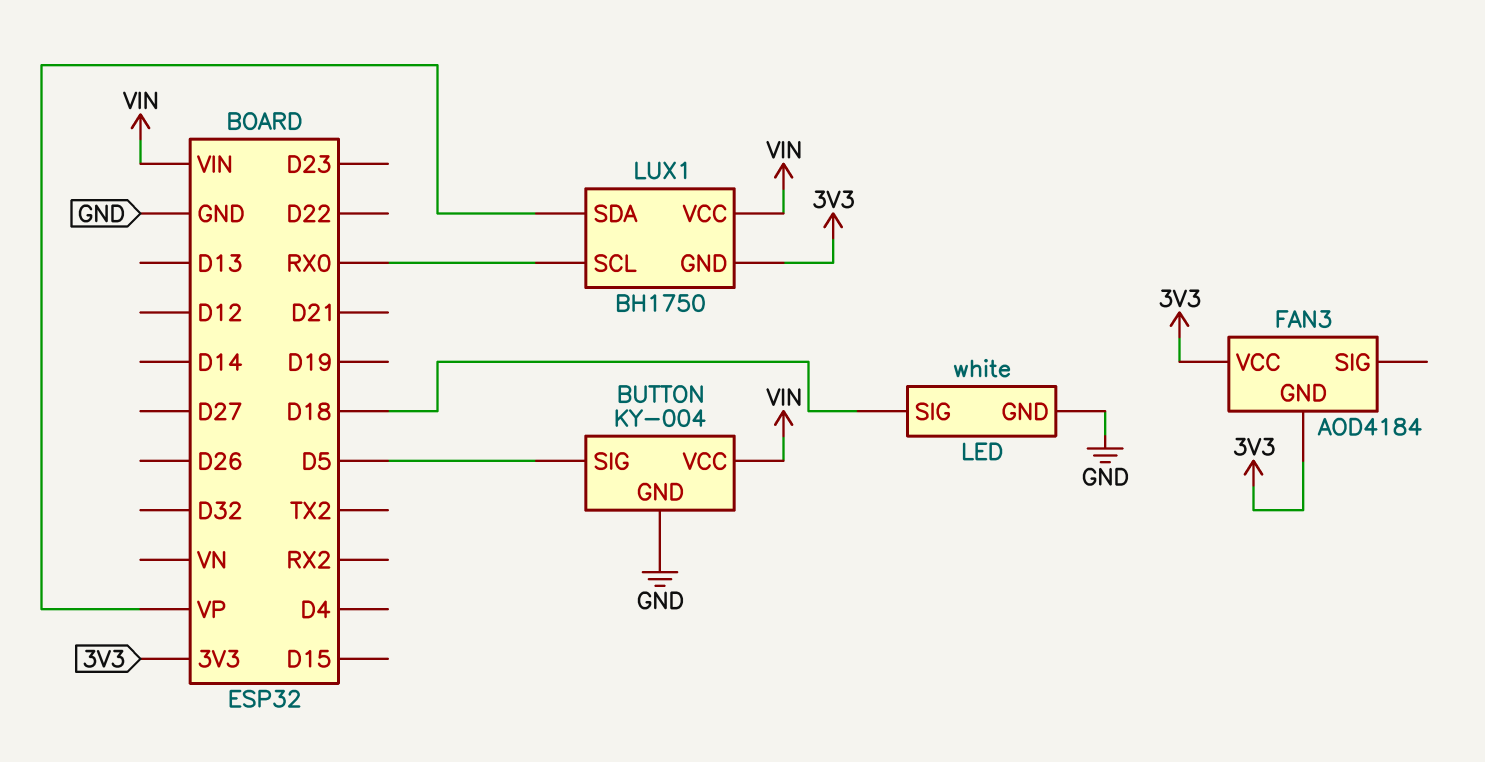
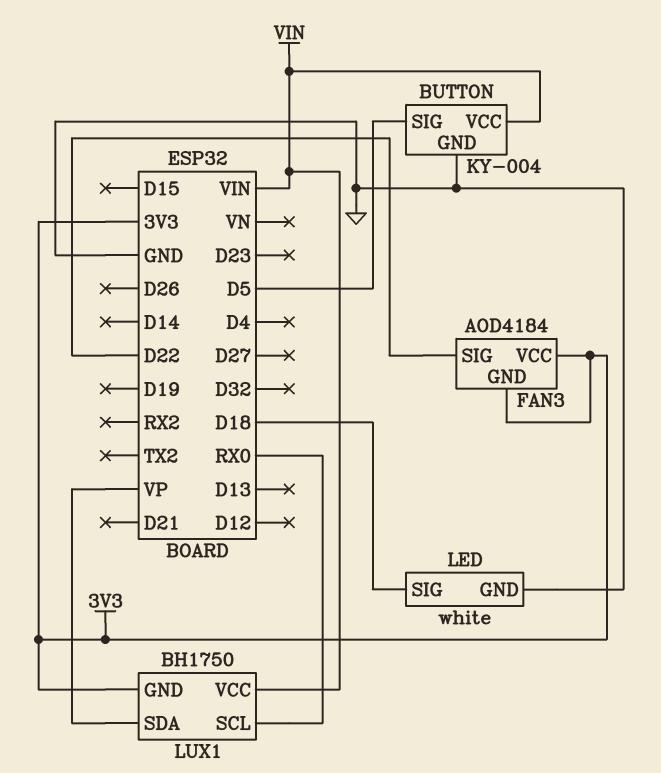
FAN3 pin SIG: none -> D22

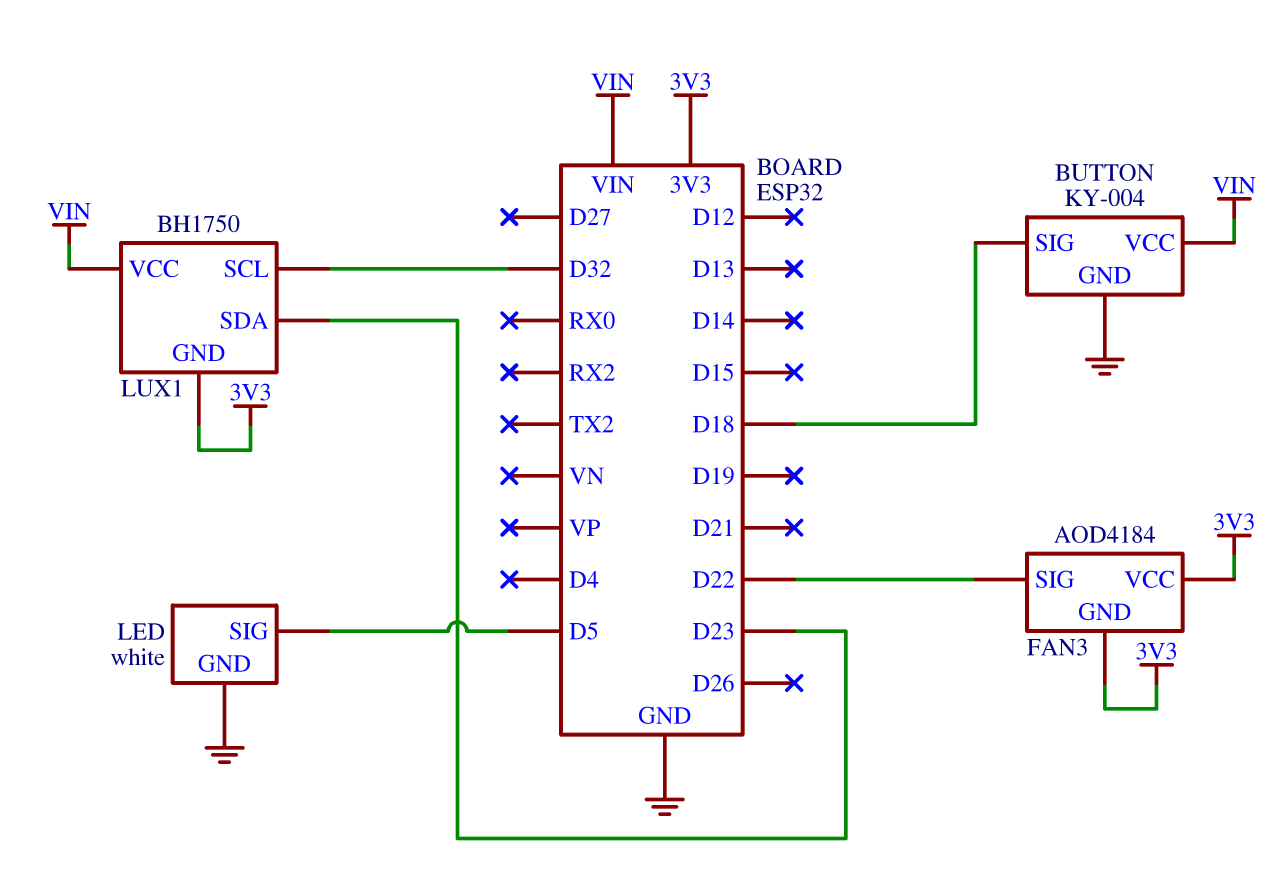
BUTTON pin SIG: D5 -> D18
LED pin SIG: D18 -> D5
LUX1 pin SCL: RX0 -> D32
LUX1 pin SDA: VP -> D23

